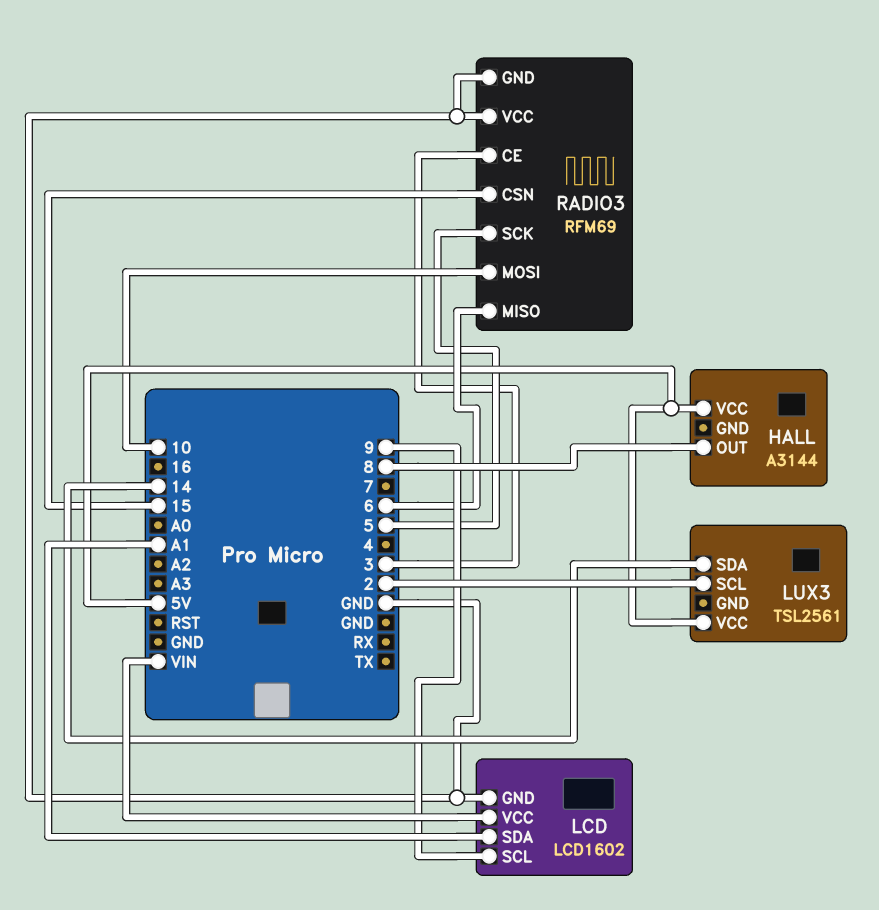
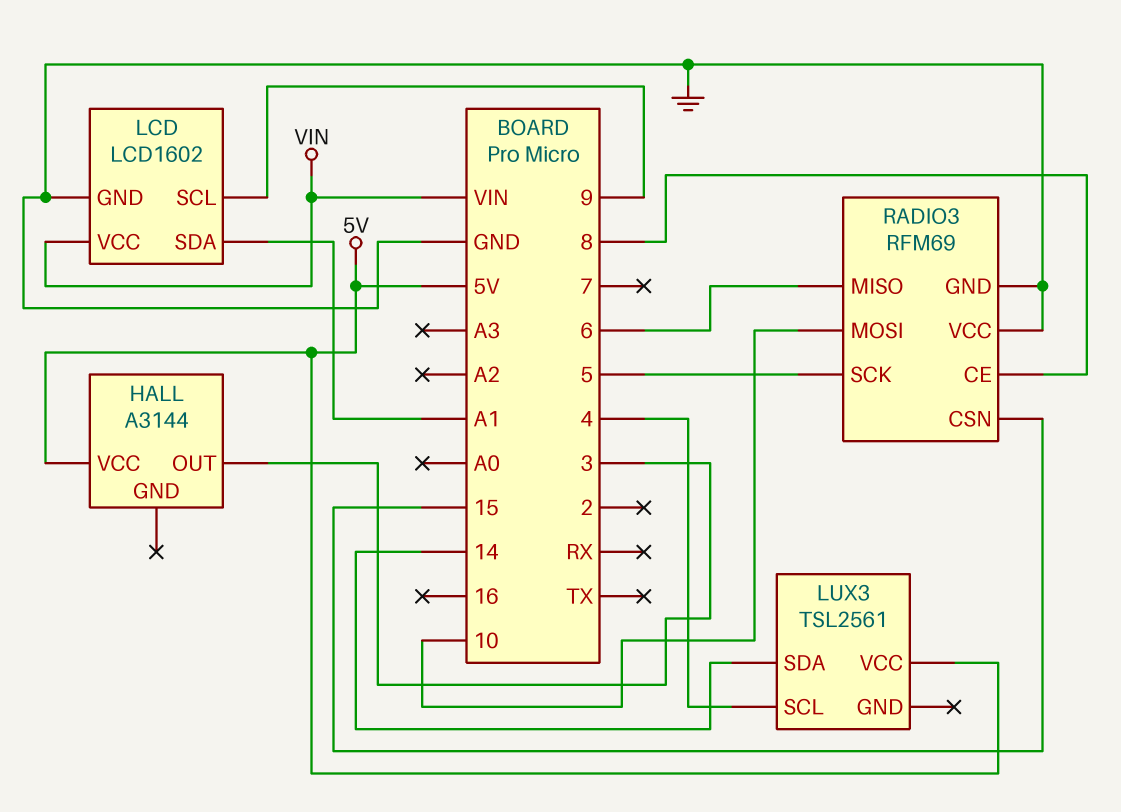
HALL pin OUT: 8 -> 3
LUX3 pin SCL: 2 -> 4
RADIO3 pin CE: 3 -> 8

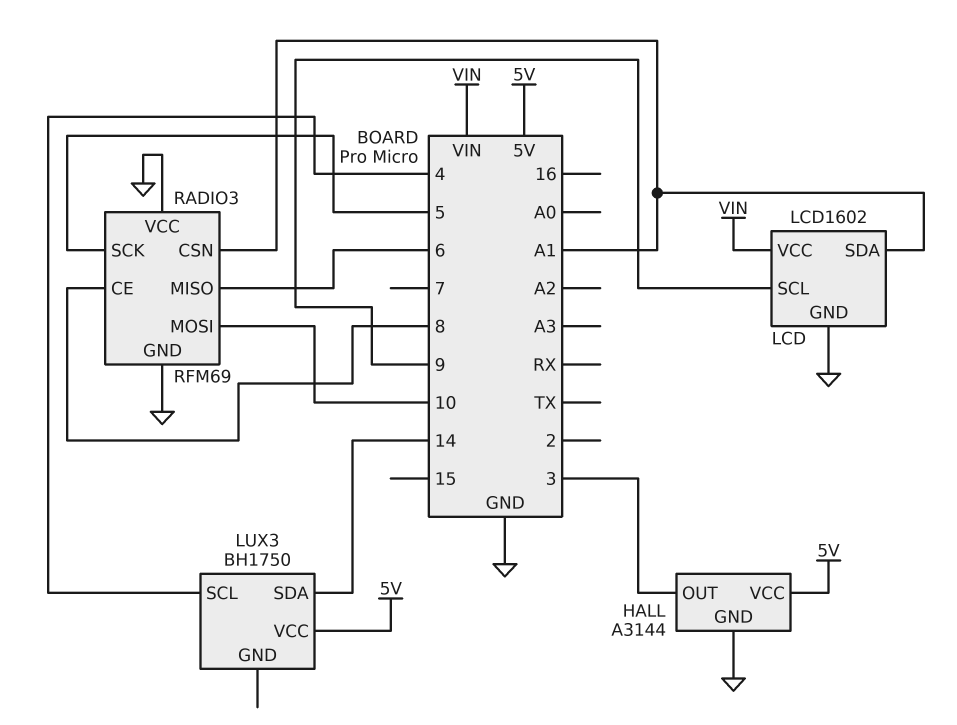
HALL pin GND: none -> GND
LUX3: TSL2561 -> BH1750
RADIO3 pin CSN: 15 -> A1

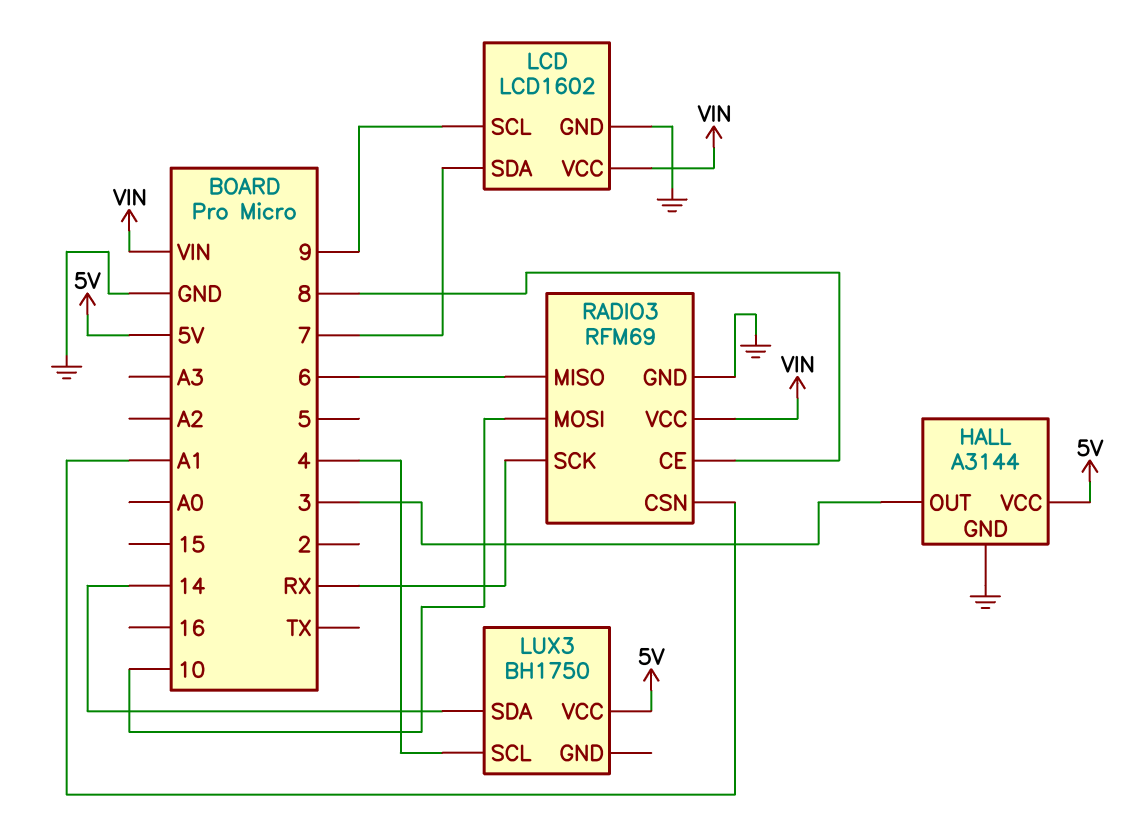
LCD pin SDA: A1 -> 7
RADIO3 pin SCK: 5 -> RX
RADIO3 pin VCC: GND -> VIN

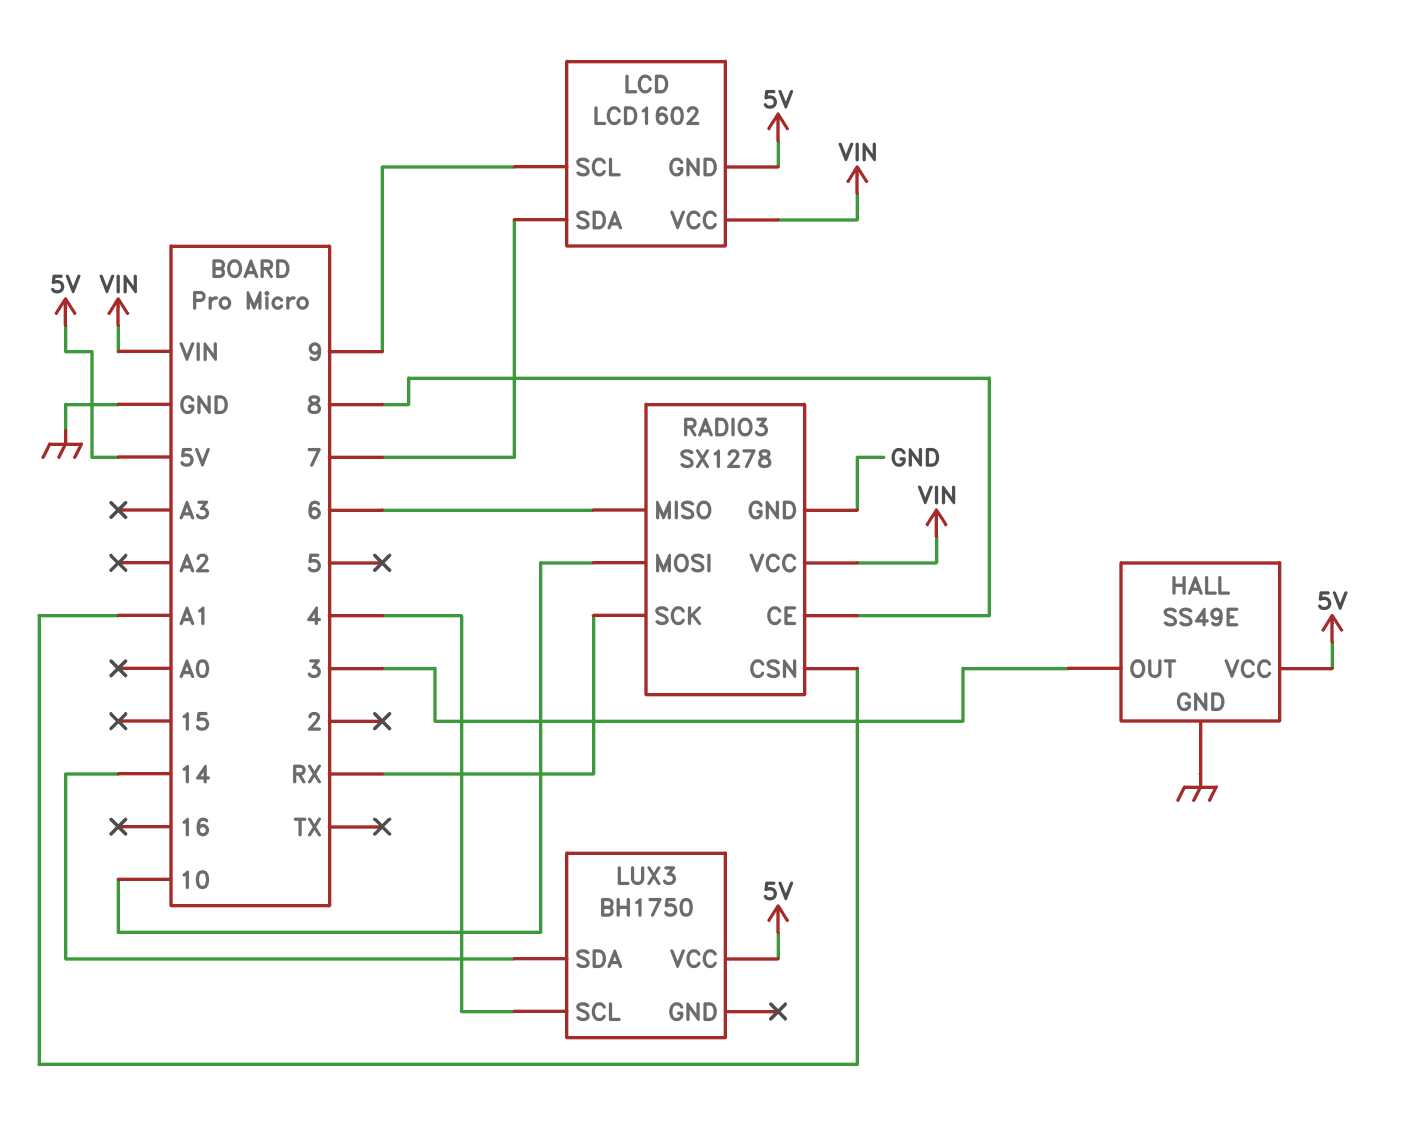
HALL: A3144 -> SS49E
LCD pin GND: GND -> 5V
RADIO3: RFM69 -> SX1278

